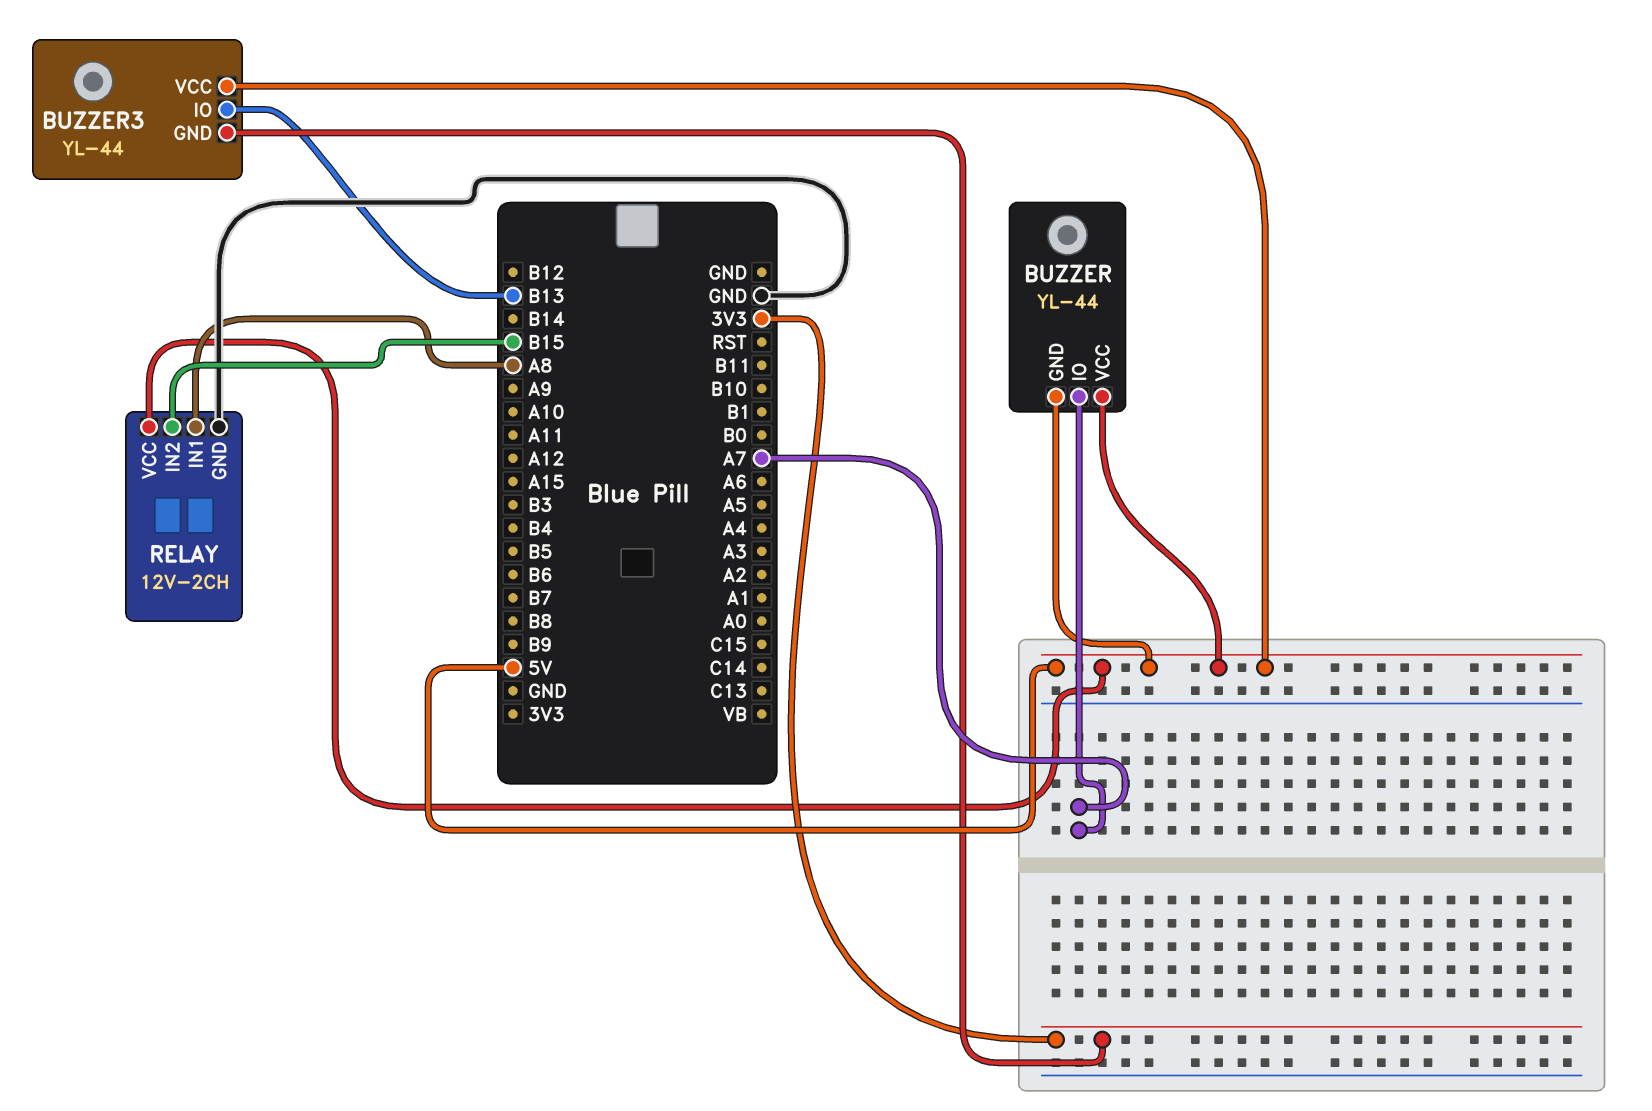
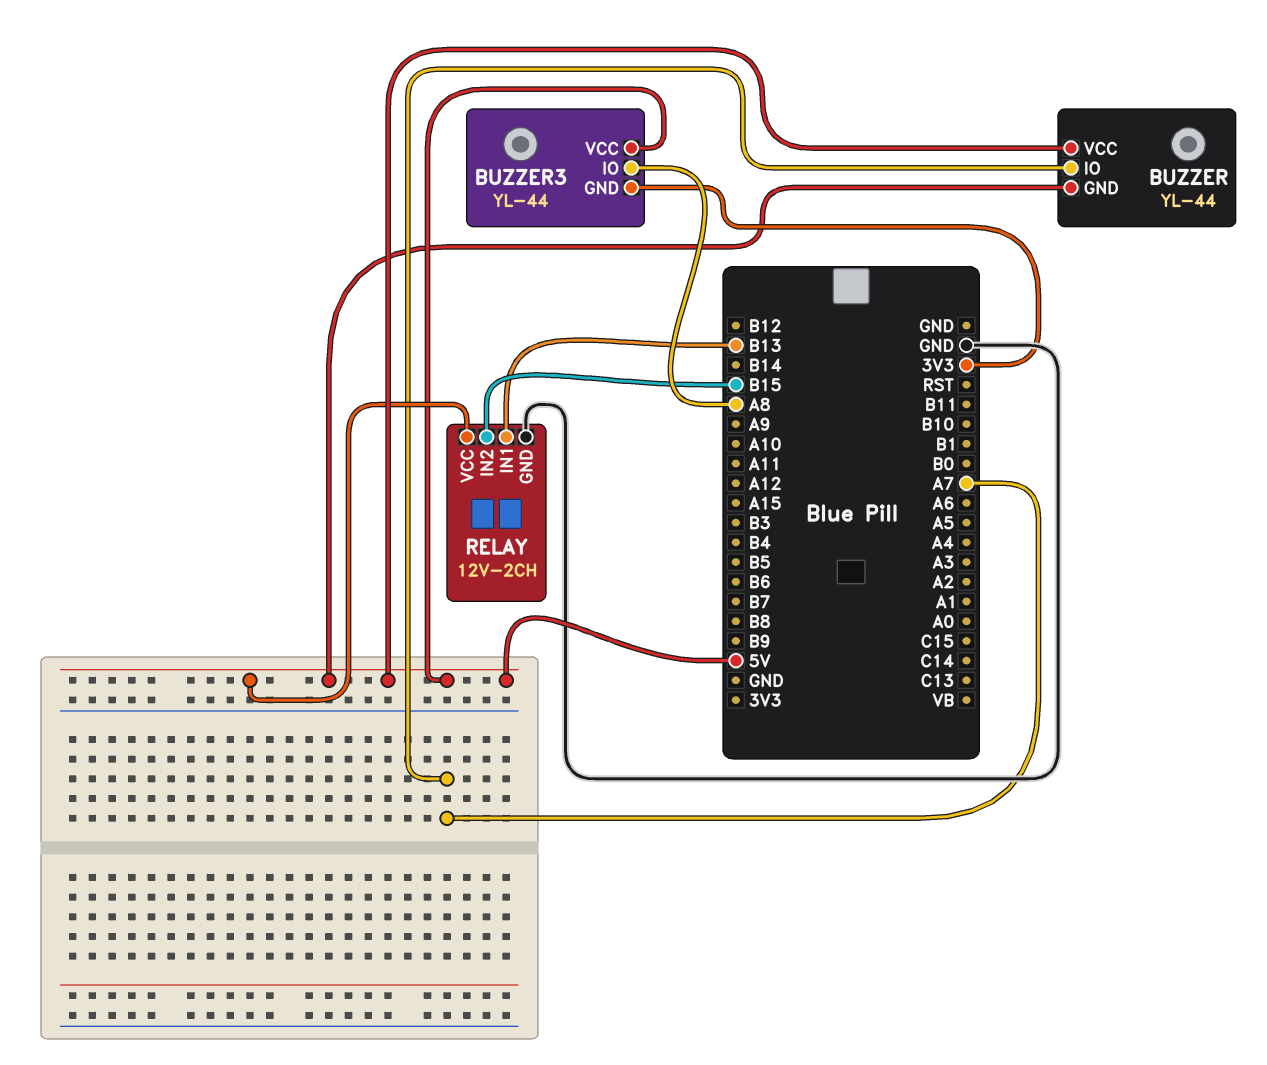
BUZZER3 pin IO: B13 -> A8
RELAY pin IN1: A8 -> B13

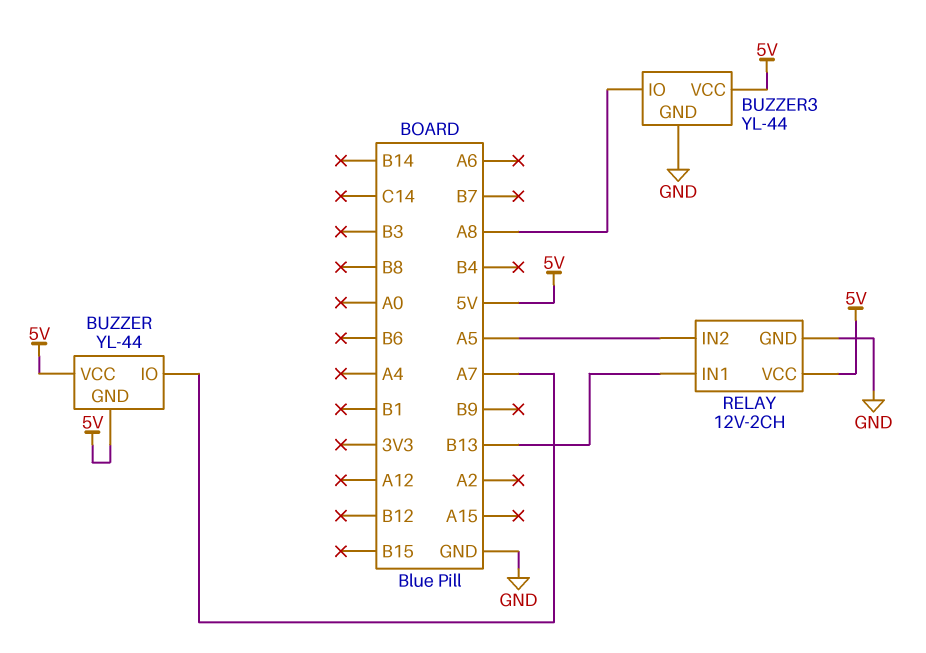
BUZZER3 pin GND: 3V3 -> GND
RELAY pin IN2: B15 -> A5

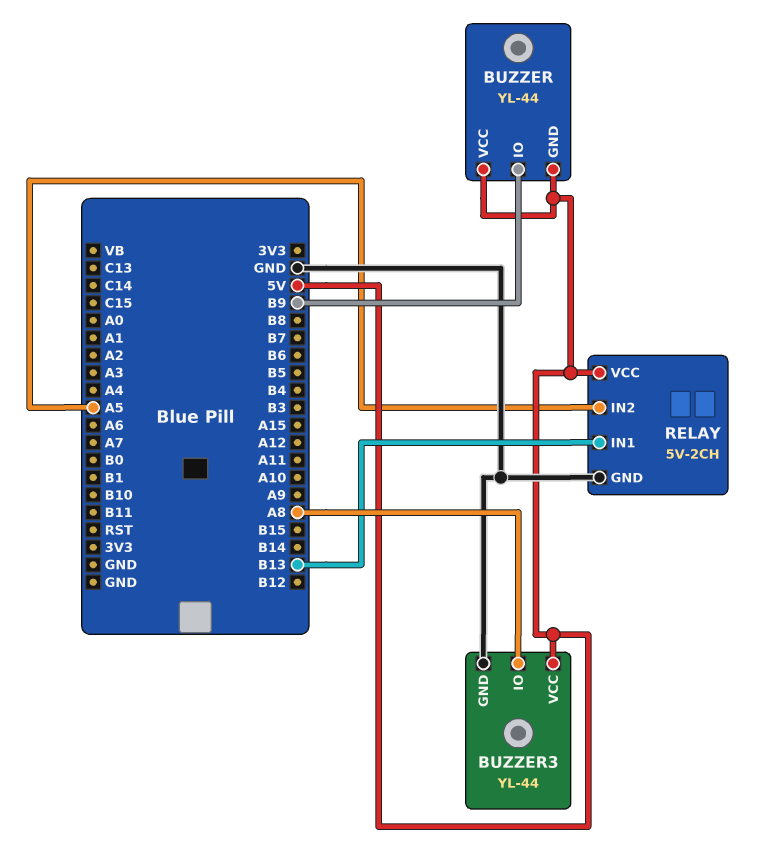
BUZZER pin IO: A7 -> B9
RELAY: 12V-2CH -> 5V-2CH

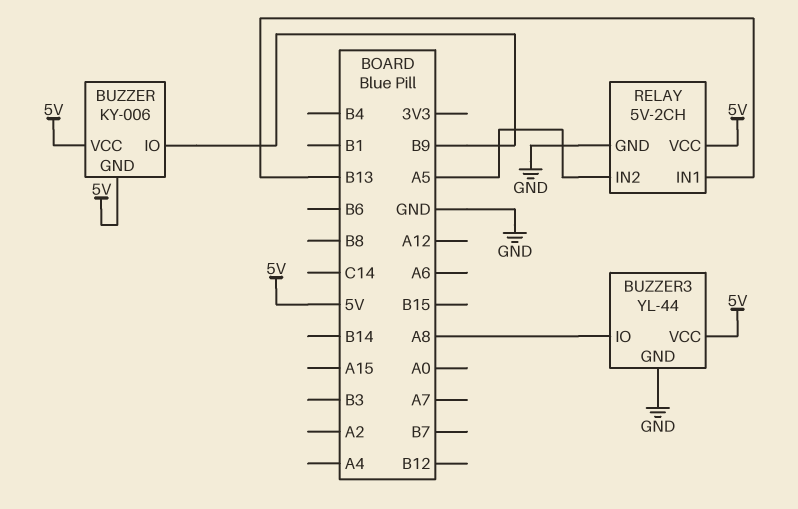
BUZZER: YL-44 -> KY-006

